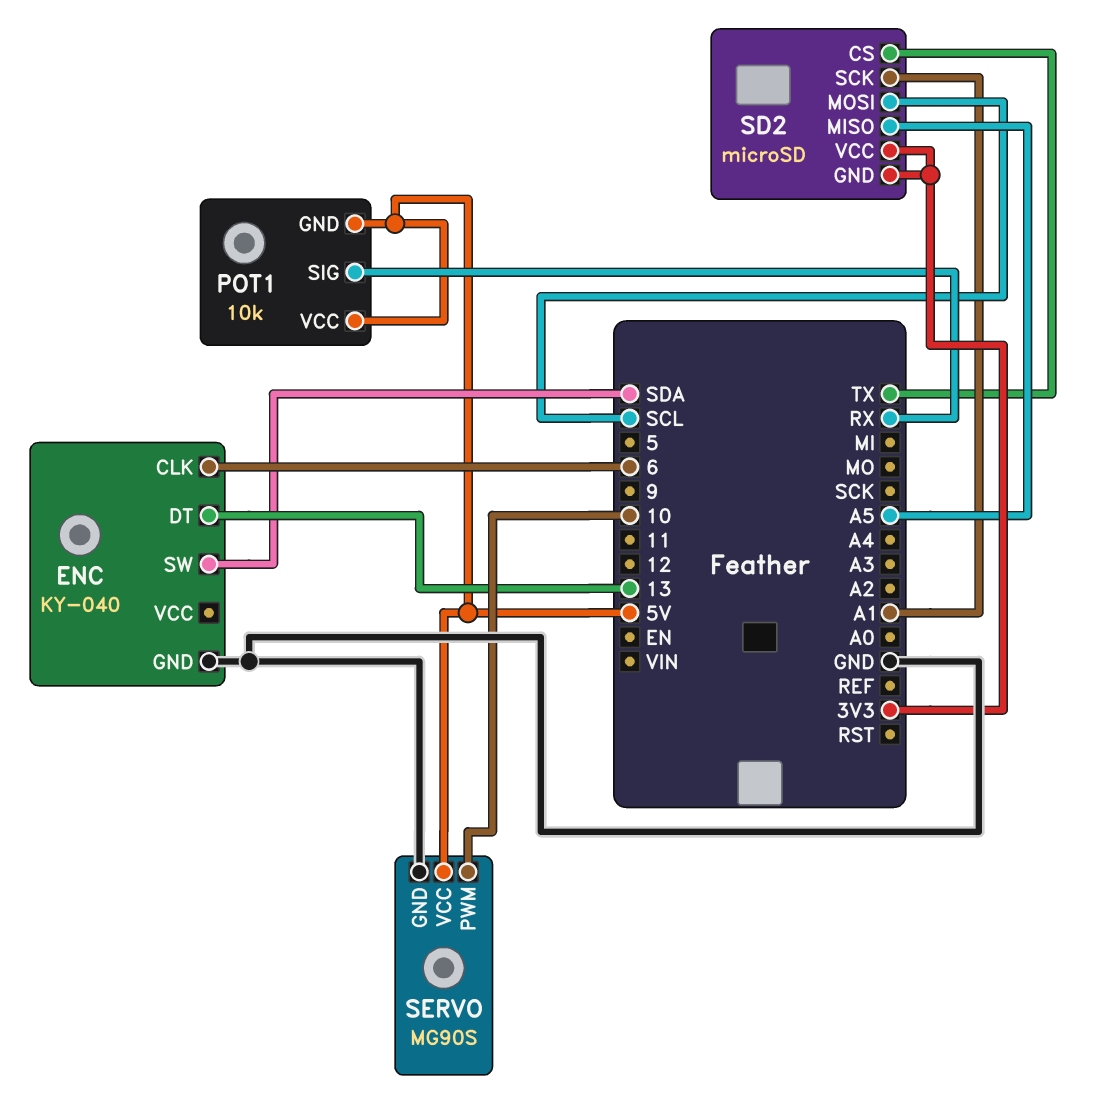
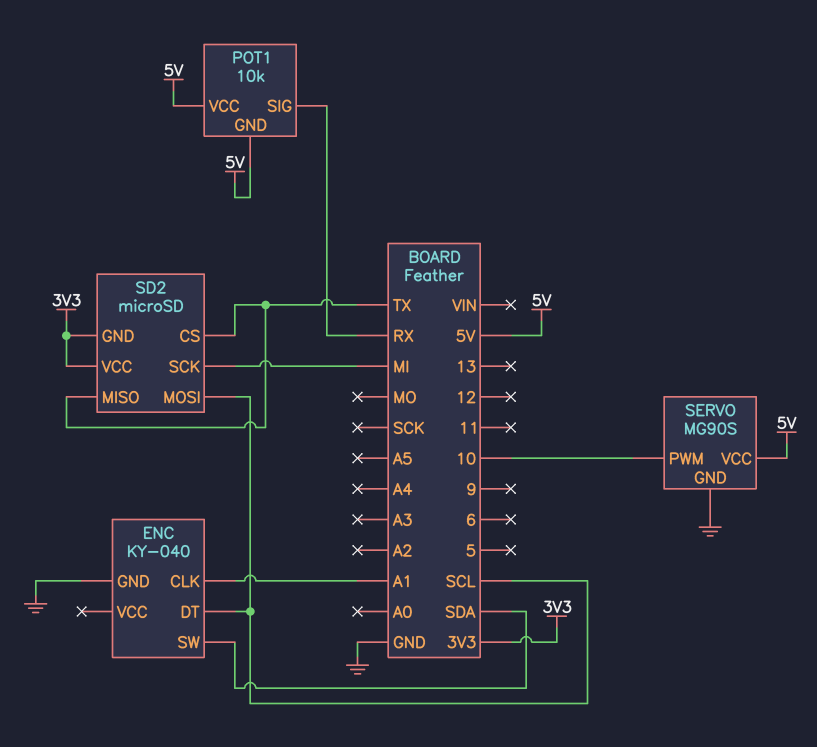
ENC pin CLK: 6 -> A1
ENC pin DT: 13 -> SCL
SD2 pin MISO: A5 -> TX
SD2 pin SCK: A1 -> MI

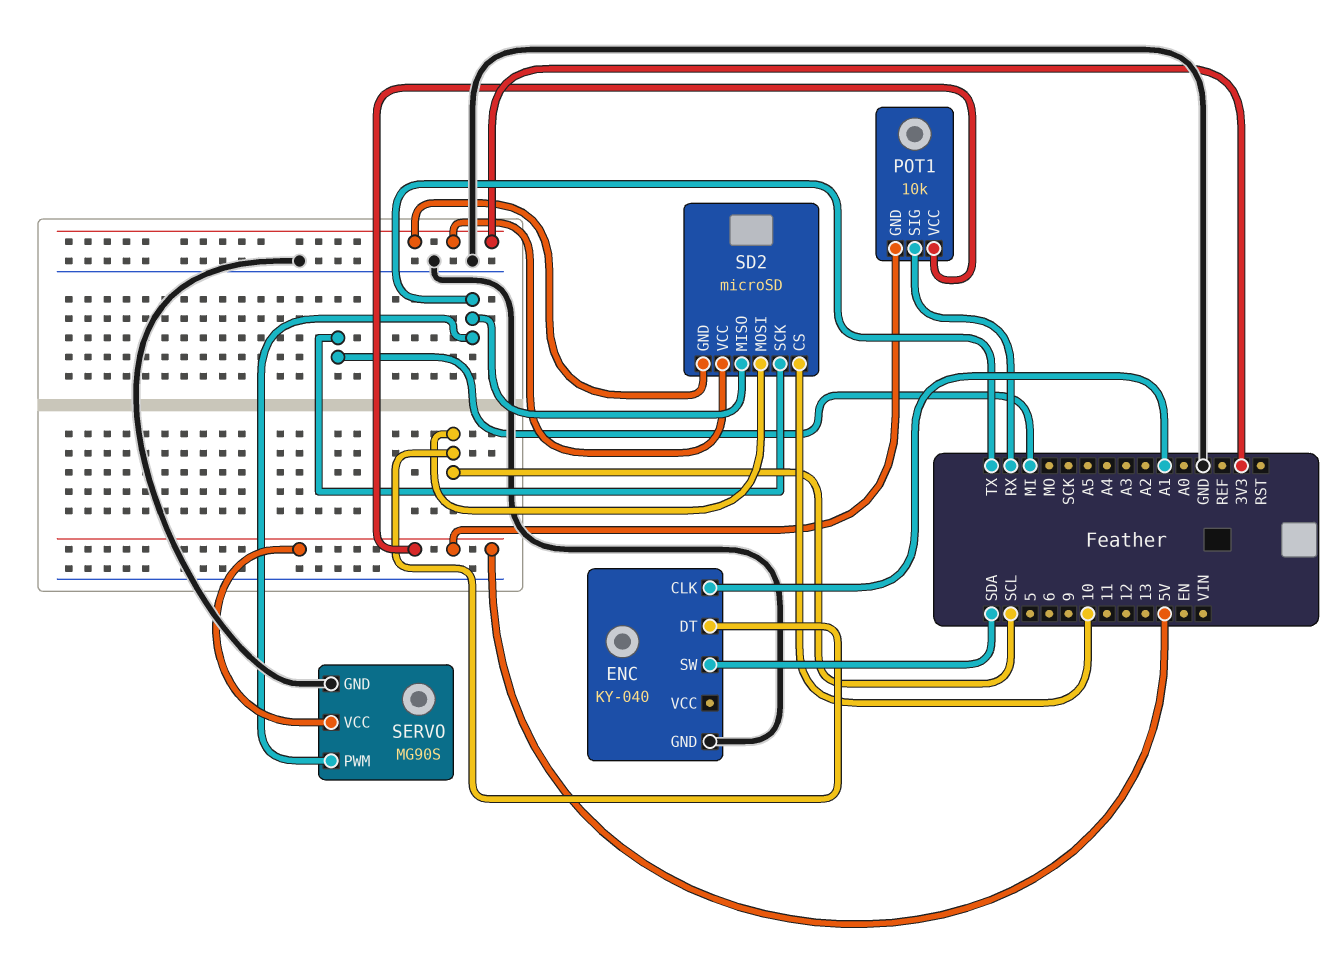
SD2 pin CS: TX -> 10
SERVO pin PWM: 10 -> TX

